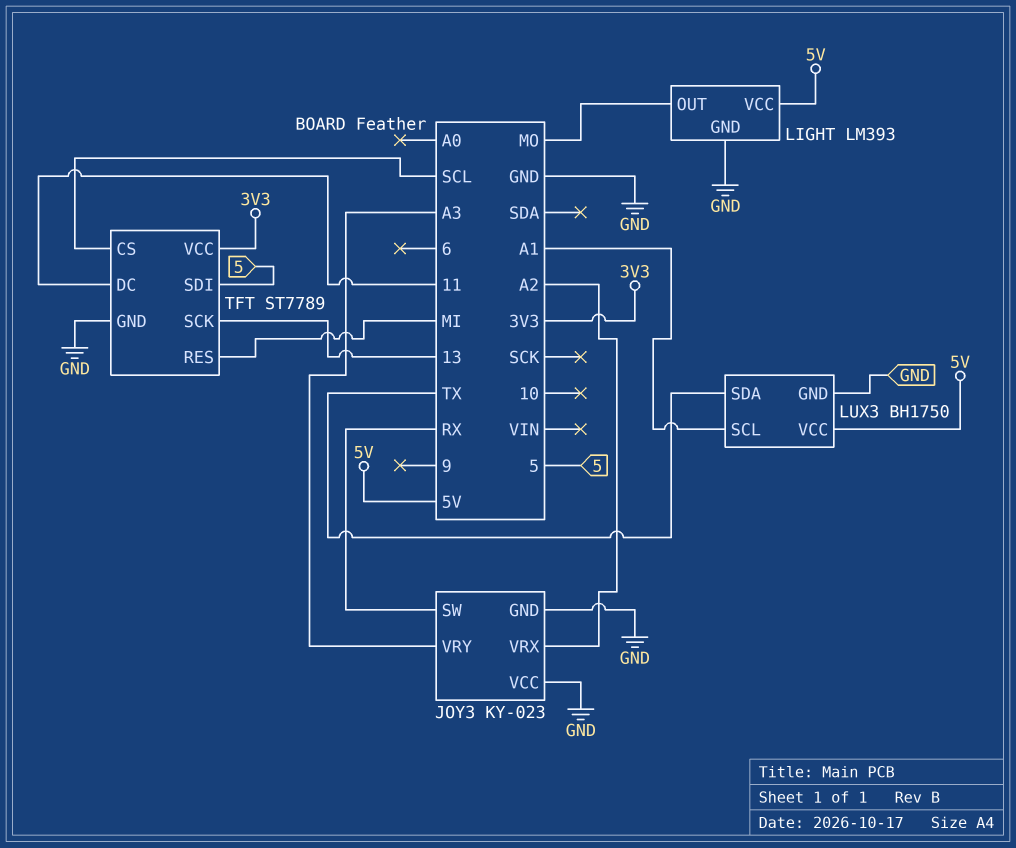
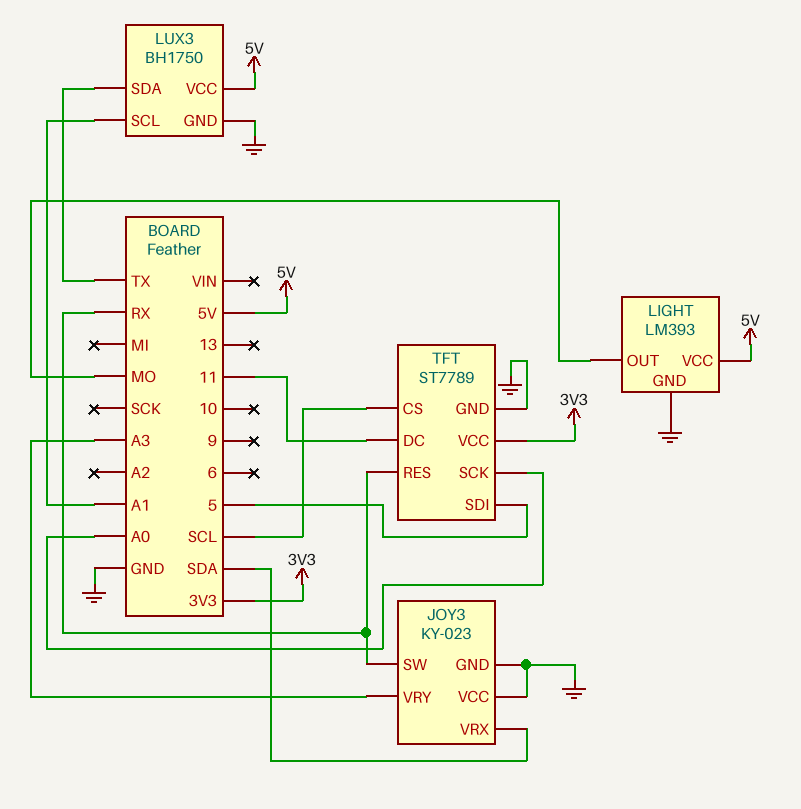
JOY3 pin VRX: A2 -> SDA
TFT pin RES: MI -> RX
TFT pin SCK: 13 -> A0

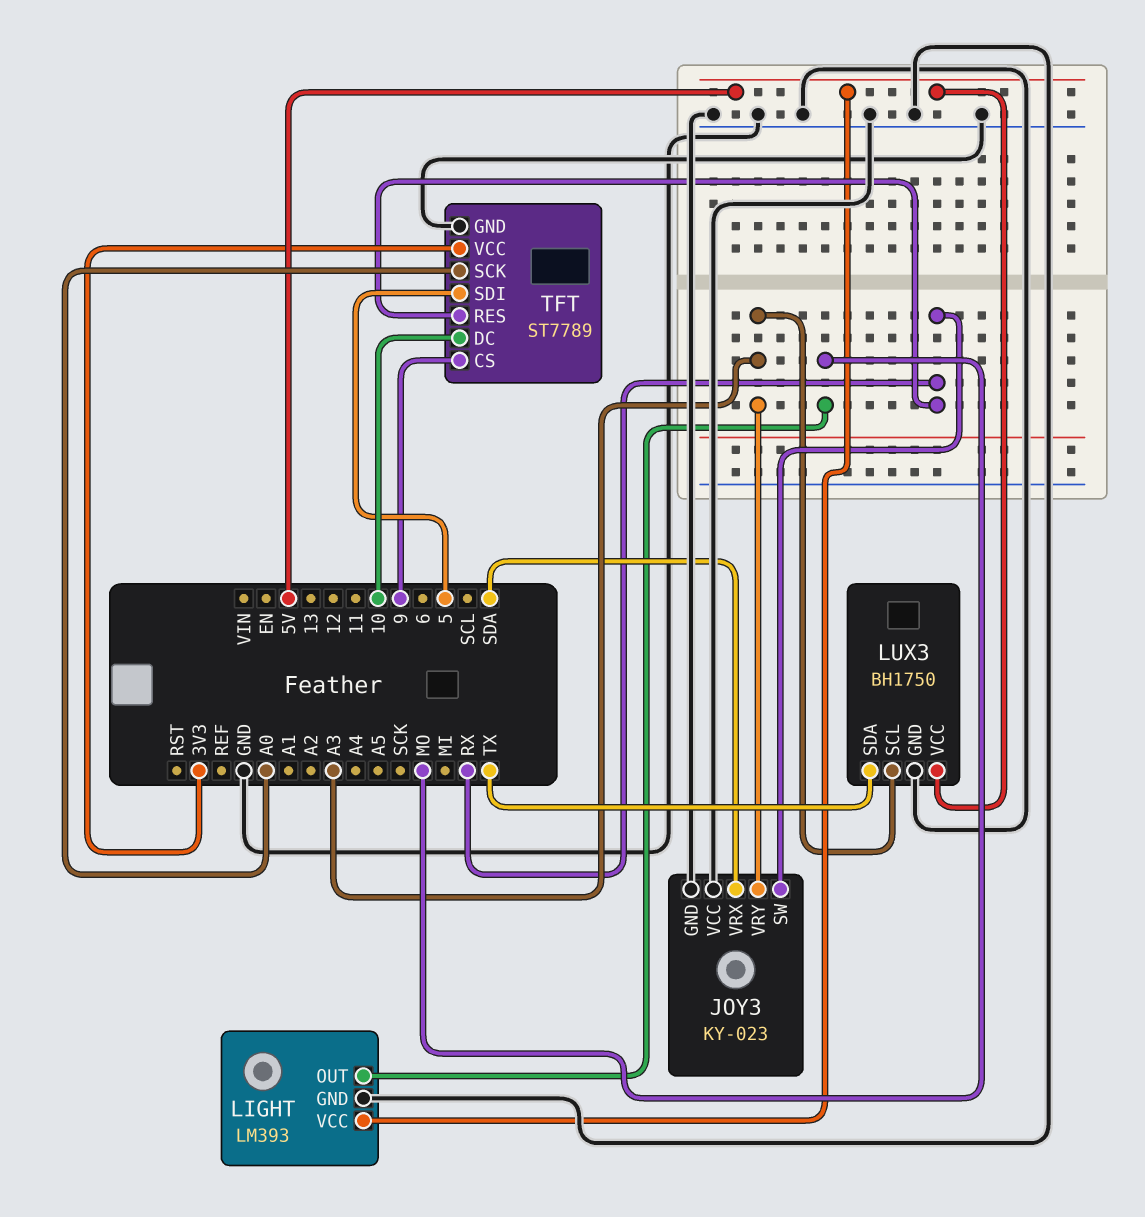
LUX3 pin SCL: A1 -> A3
TFT pin CS: SCL -> 9
TFT pin DC: 11 -> 10

